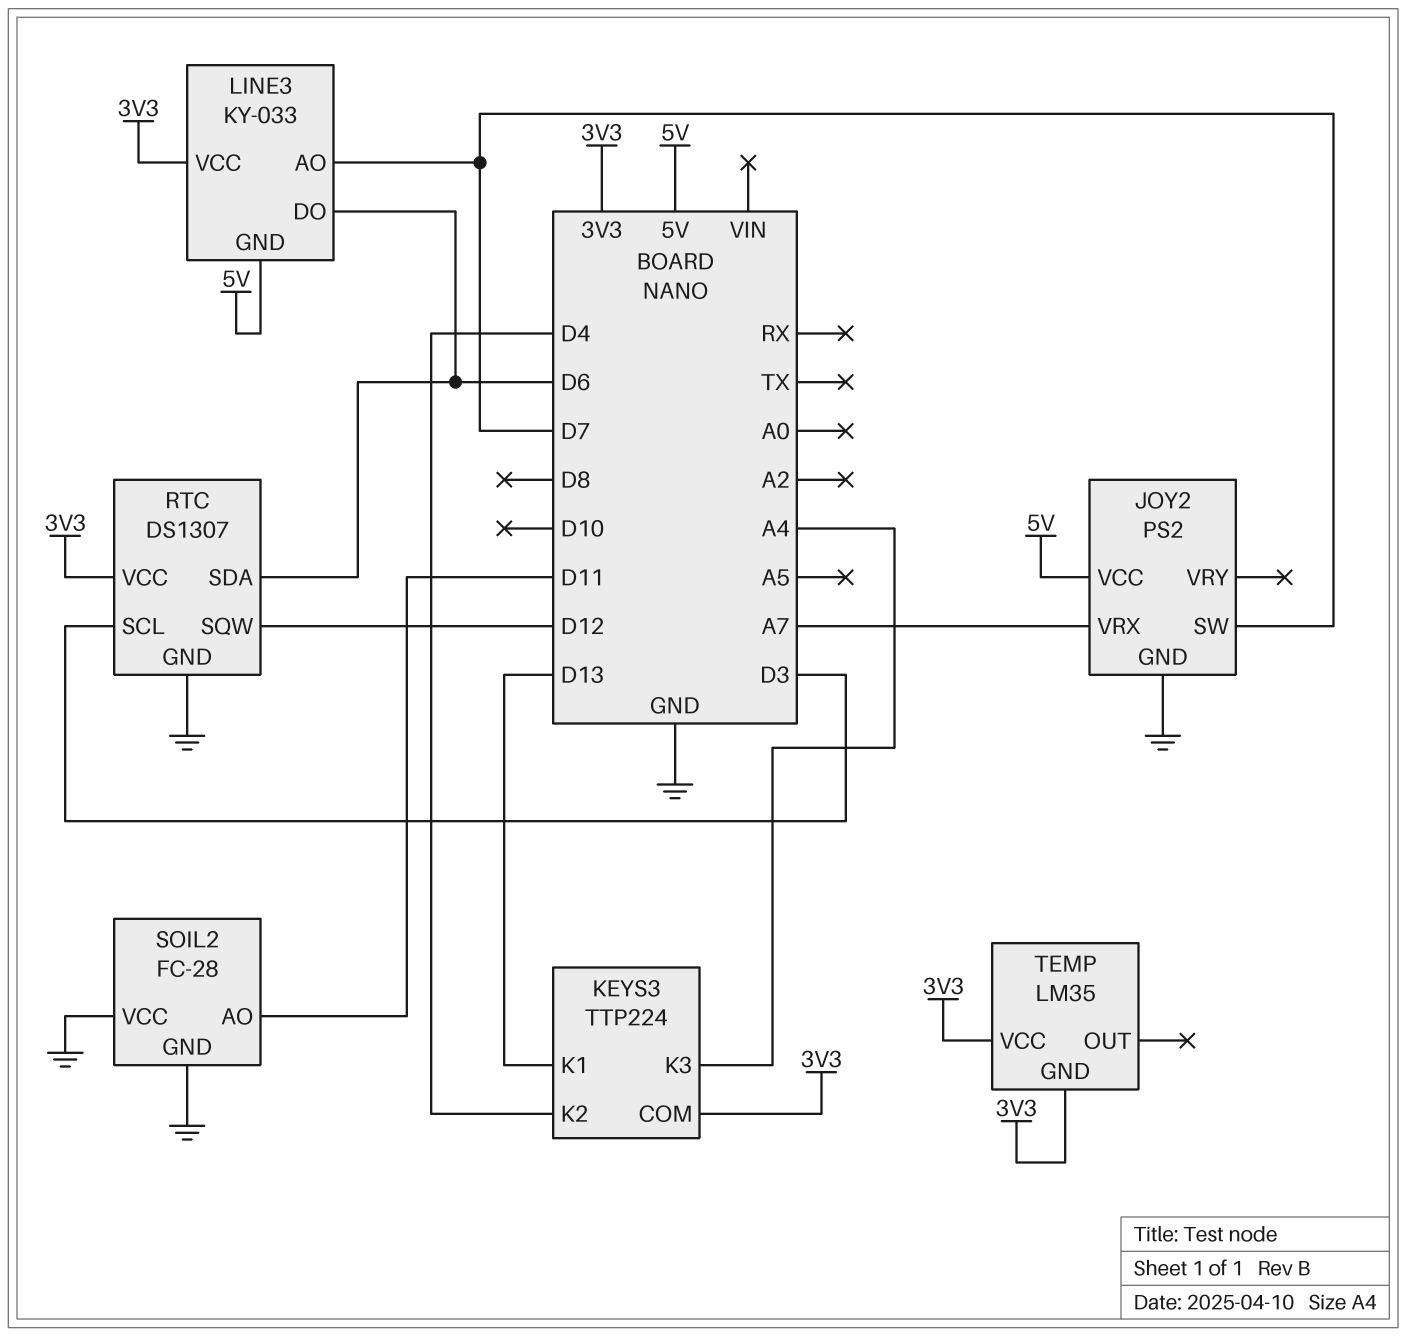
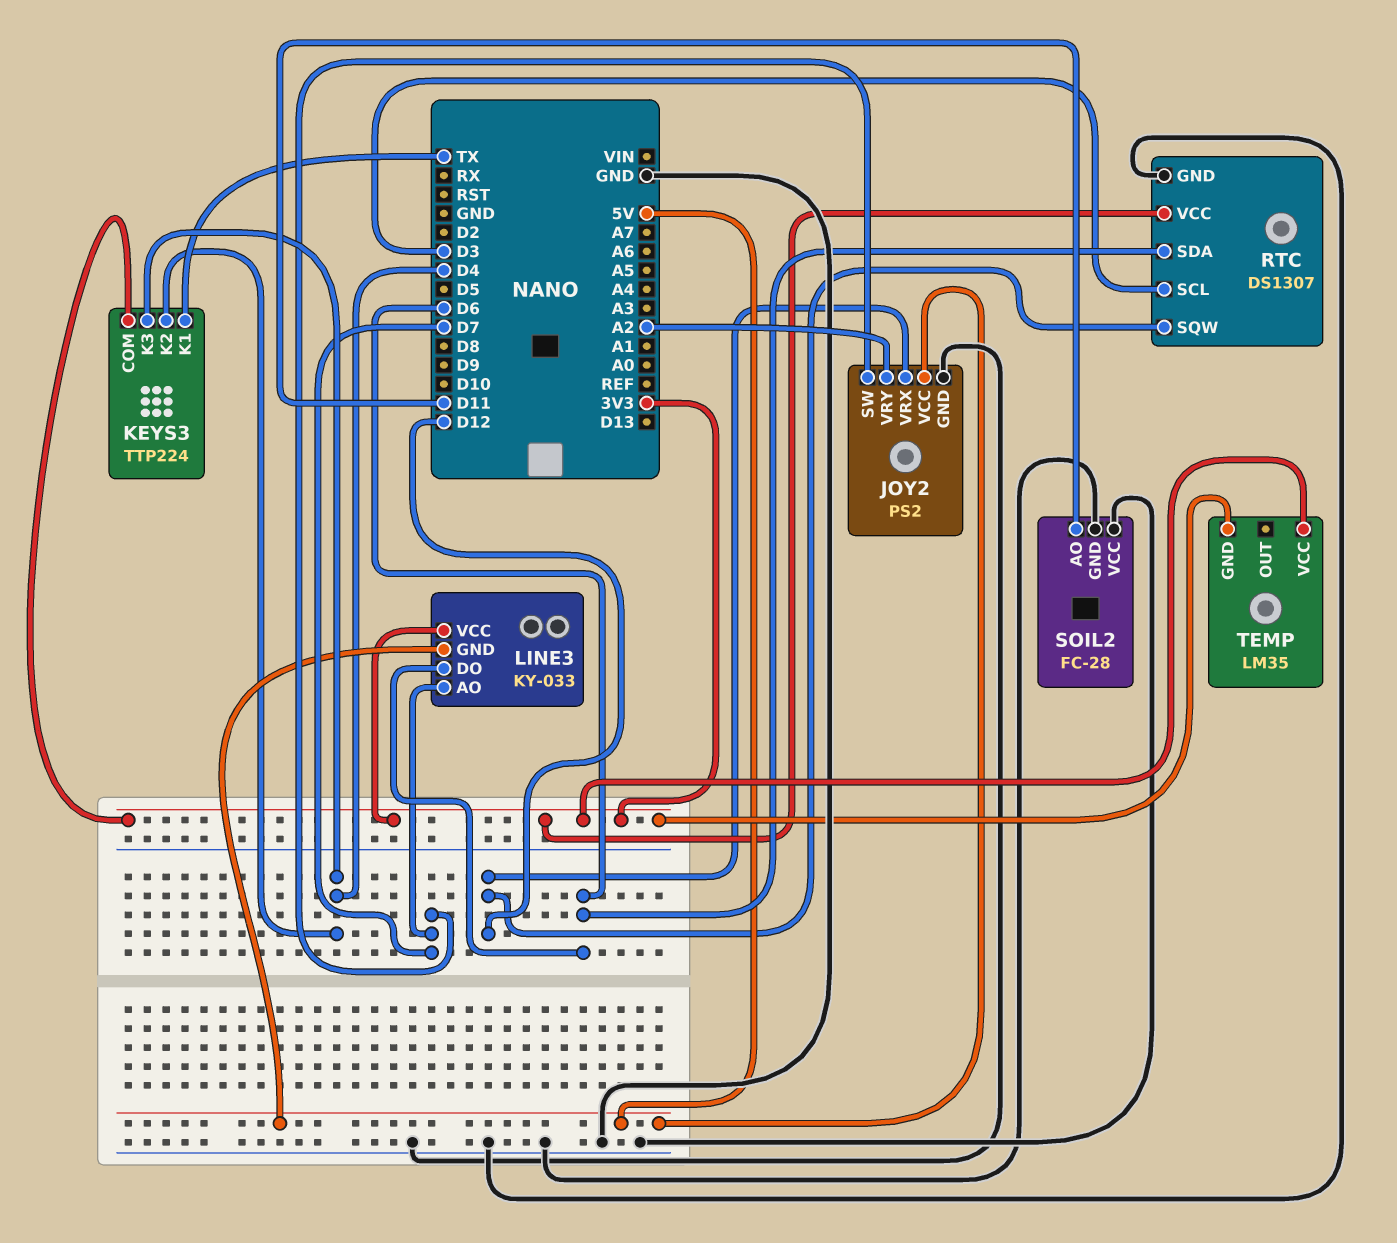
JOY2 pin VRX: A7 -> D12
JOY2 pin VRY: none -> A2
KEYS3 pin K1: D13 -> TX
KEYS3 pin K3: A4 -> D4

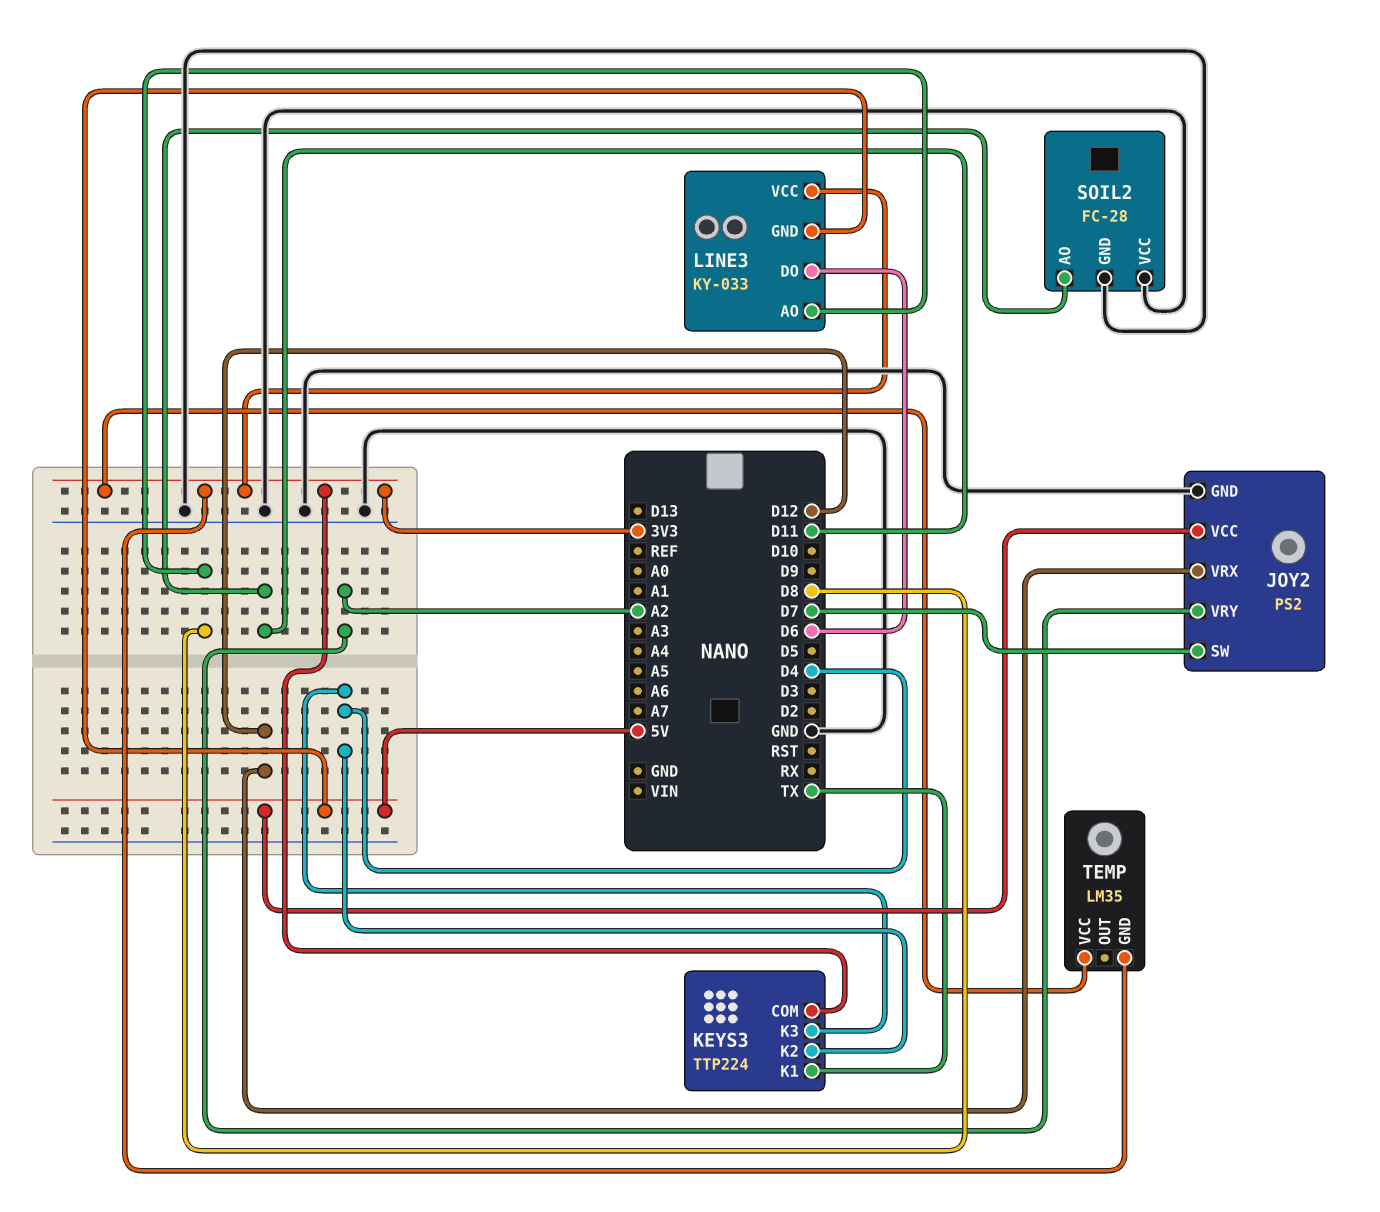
LINE3 pin AO: D7 -> D8
RTC: DS1307 -> none
RTC pin GND: GND -> none
RTC pin SCL: D3 -> none
RTC pin SDA: D6 -> none
RTC pin SQW: D12 -> none
RTC pin VCC: 3V3 -> none

